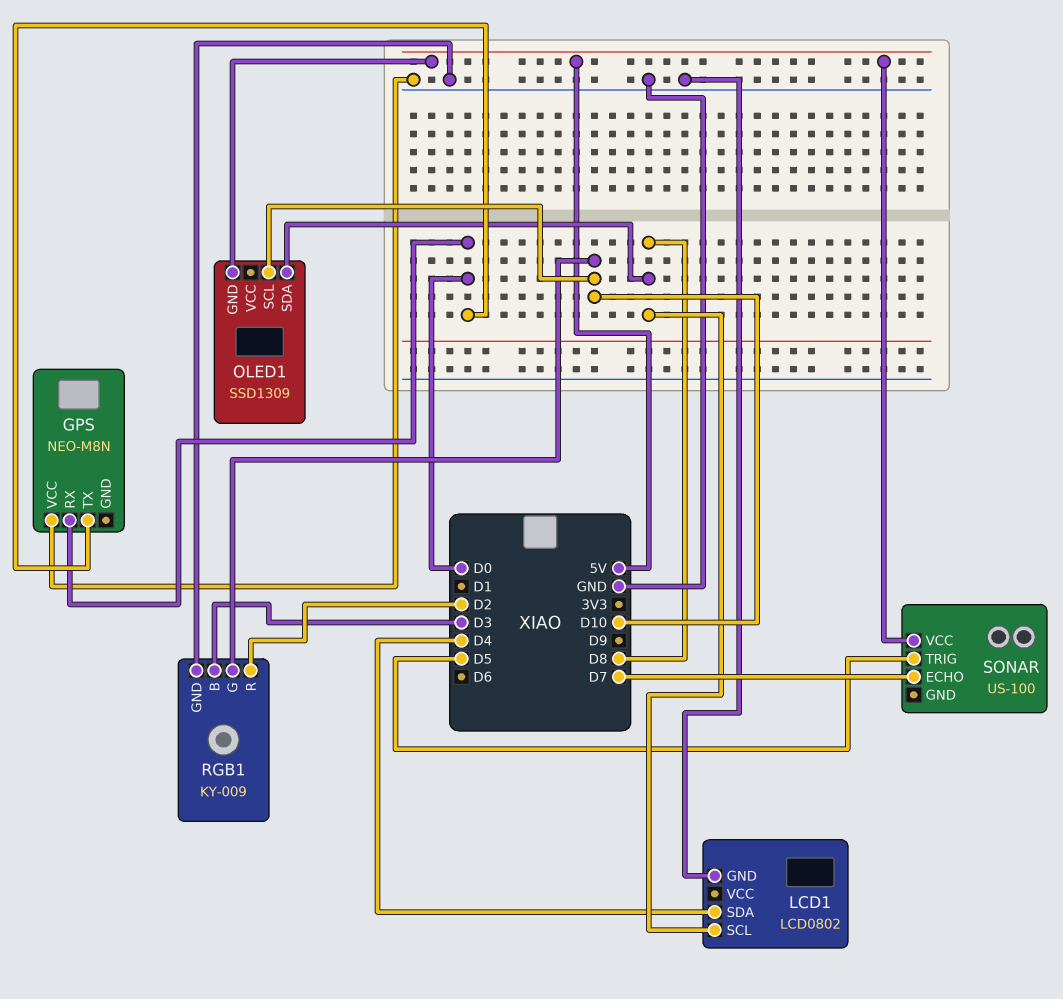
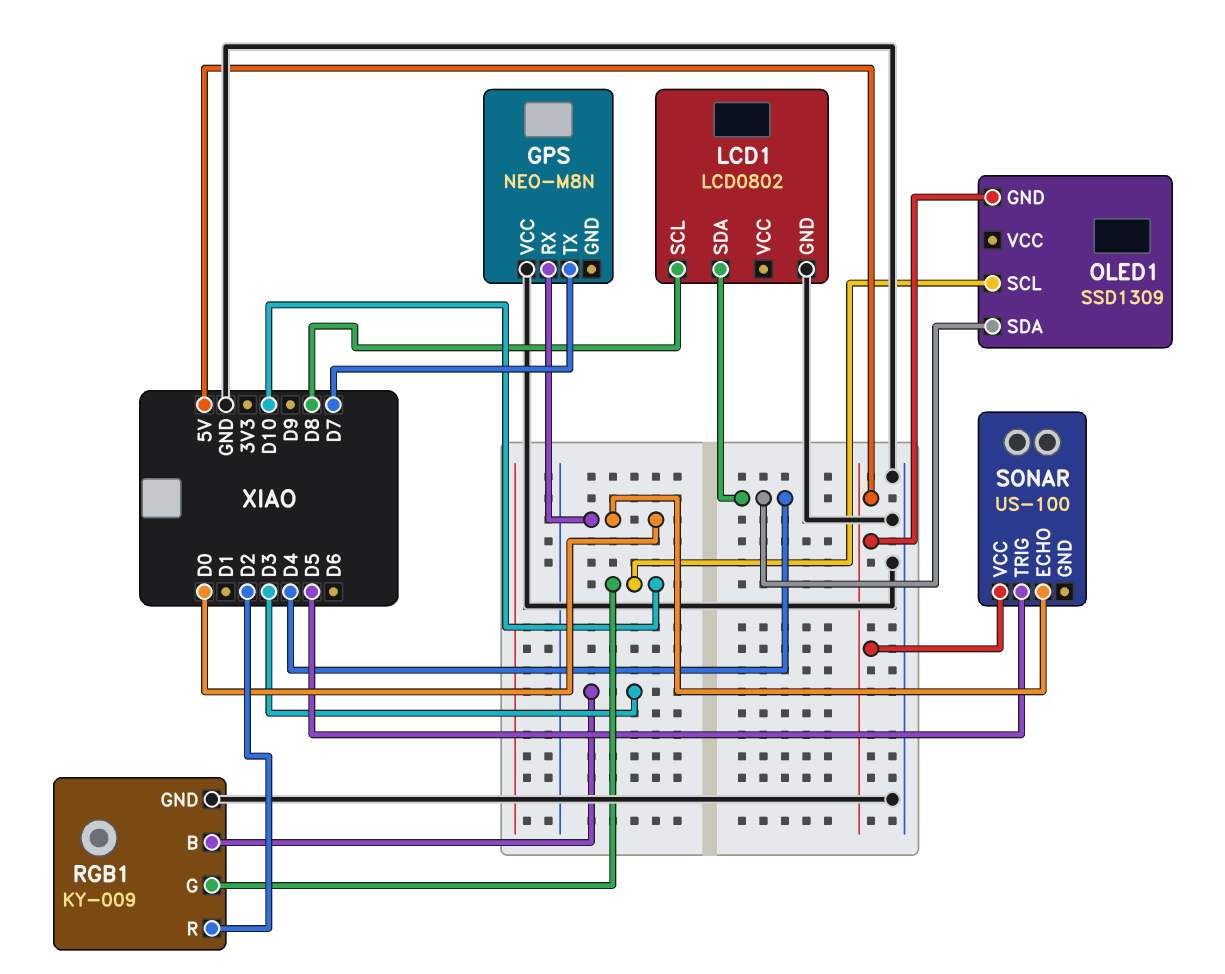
GPS pin TX: D0 -> D7
OLED1 pin SDA: D8 -> D4
SONAR pin ECHO: D7 -> D0

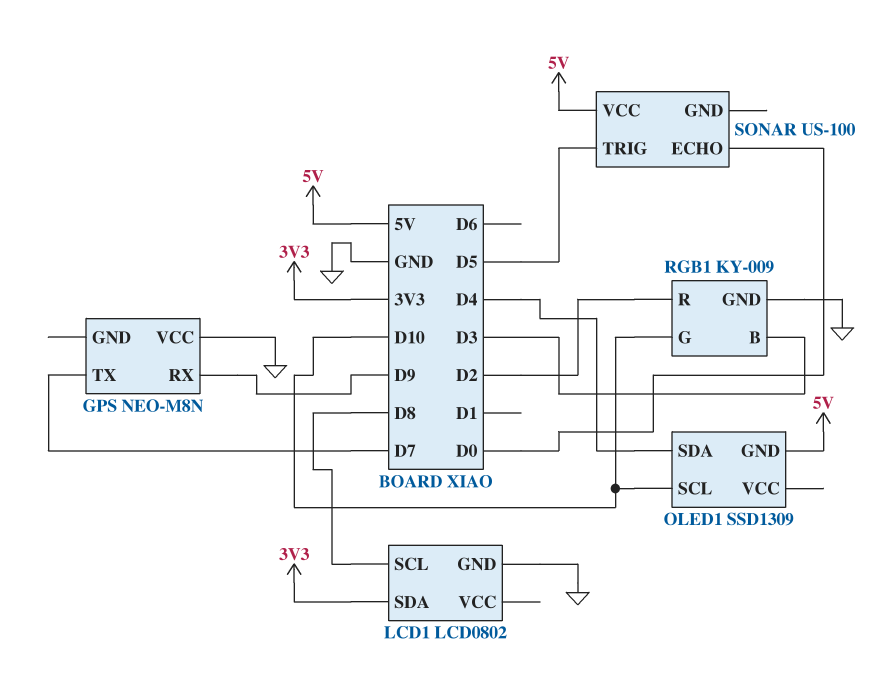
GPS pin RX: D0 -> D9
LCD1 pin SDA: D4 -> 3V3

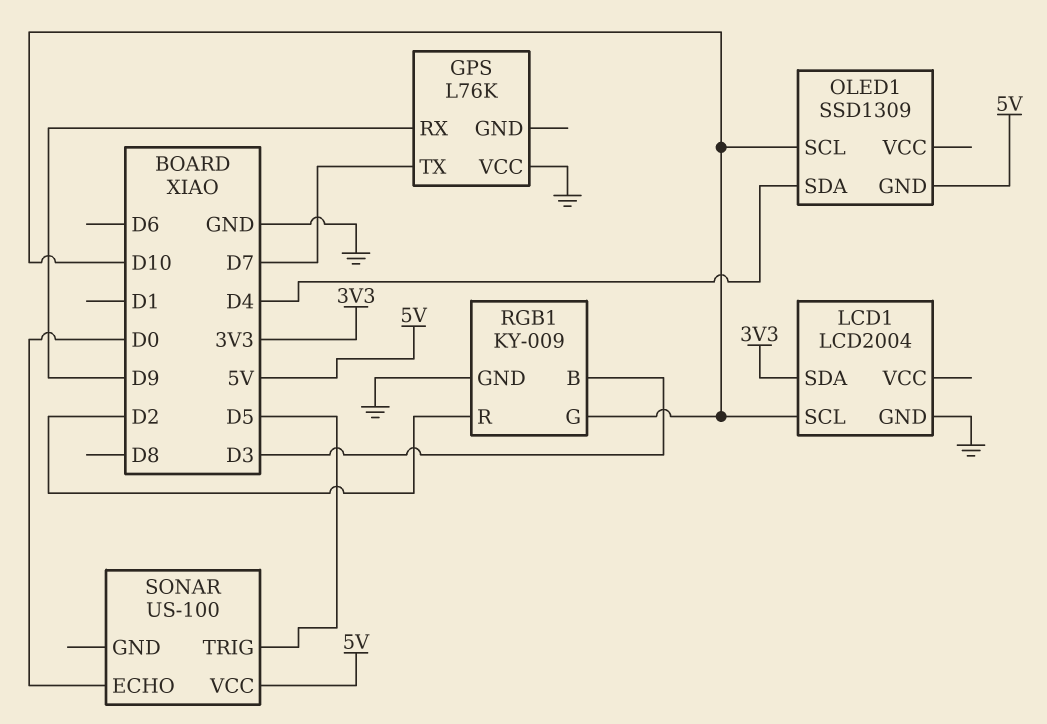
GPS: NEO-M8N -> L76K
LCD1: LCD0802 -> LCD2004
LCD1 pin SCL: D8 -> D10

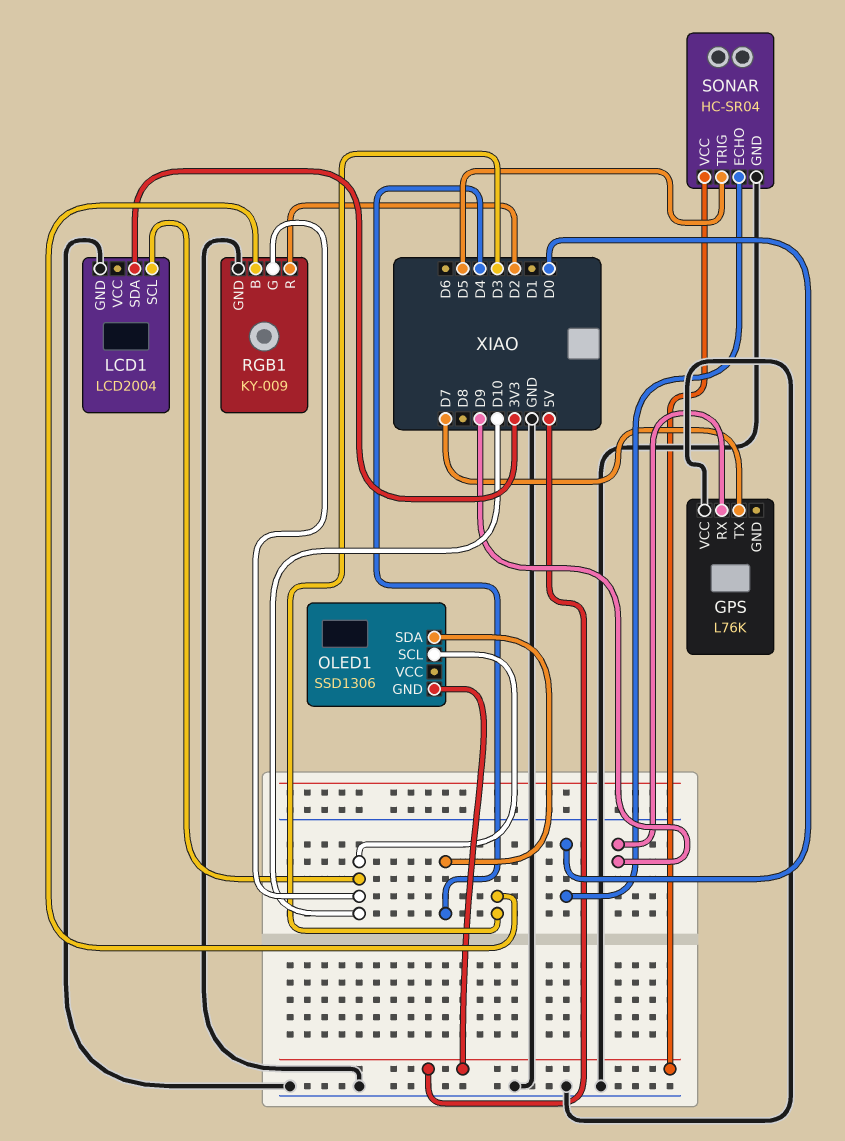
OLED1: SSD1309 -> SSD1306
SONAR: US-100 -> HC-SR04
SONAR pin GND: none -> GND

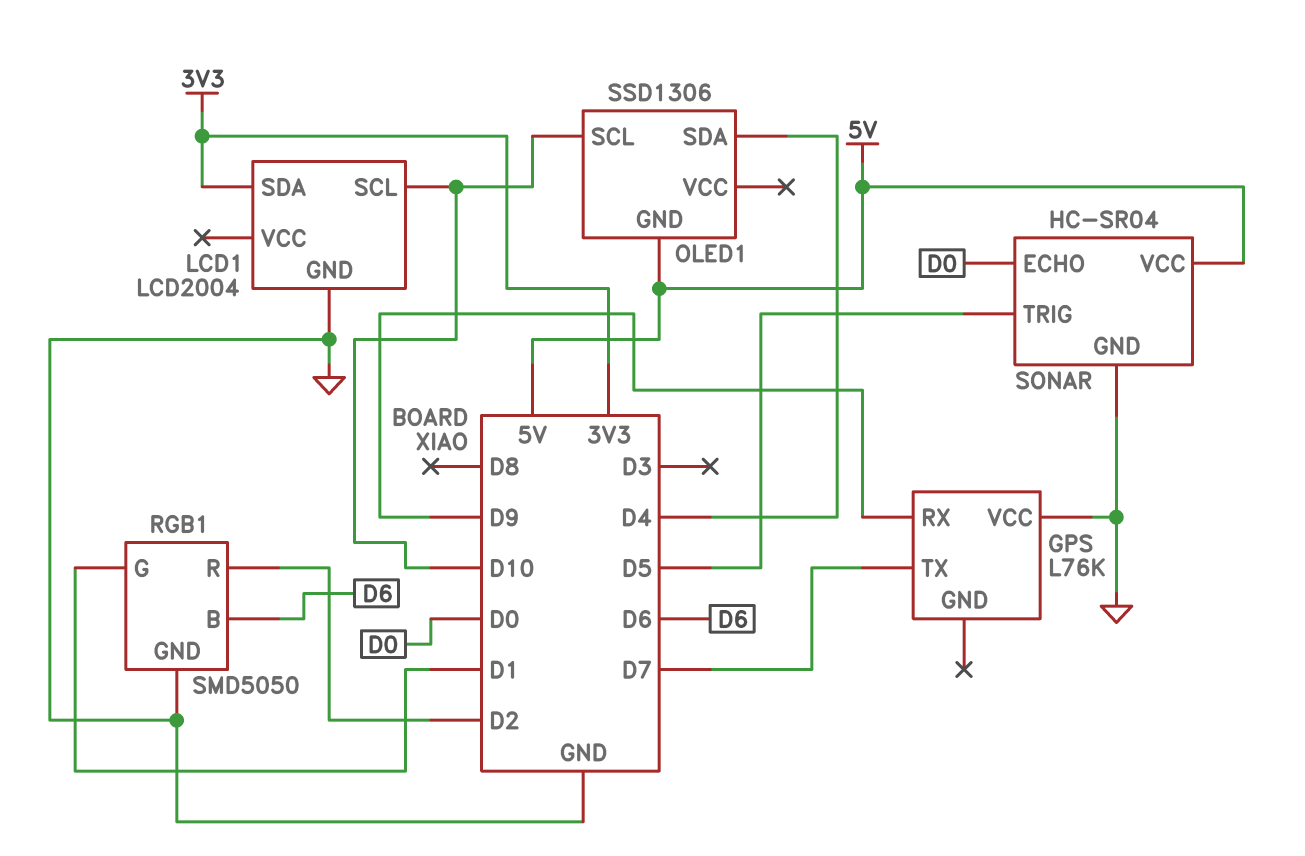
RGB1: KY-009 -> SMD5050
RGB1 pin B: D3 -> D6
RGB1 pin G: D10 -> D1

